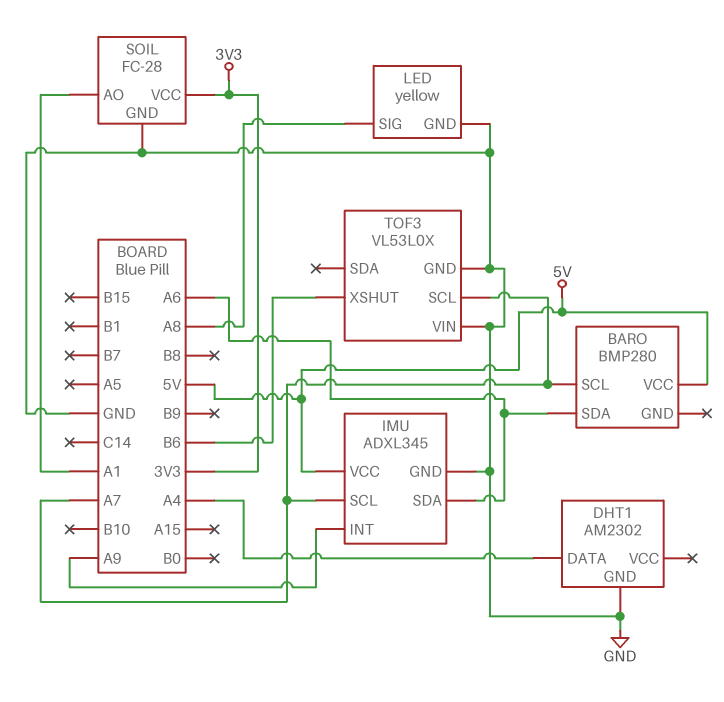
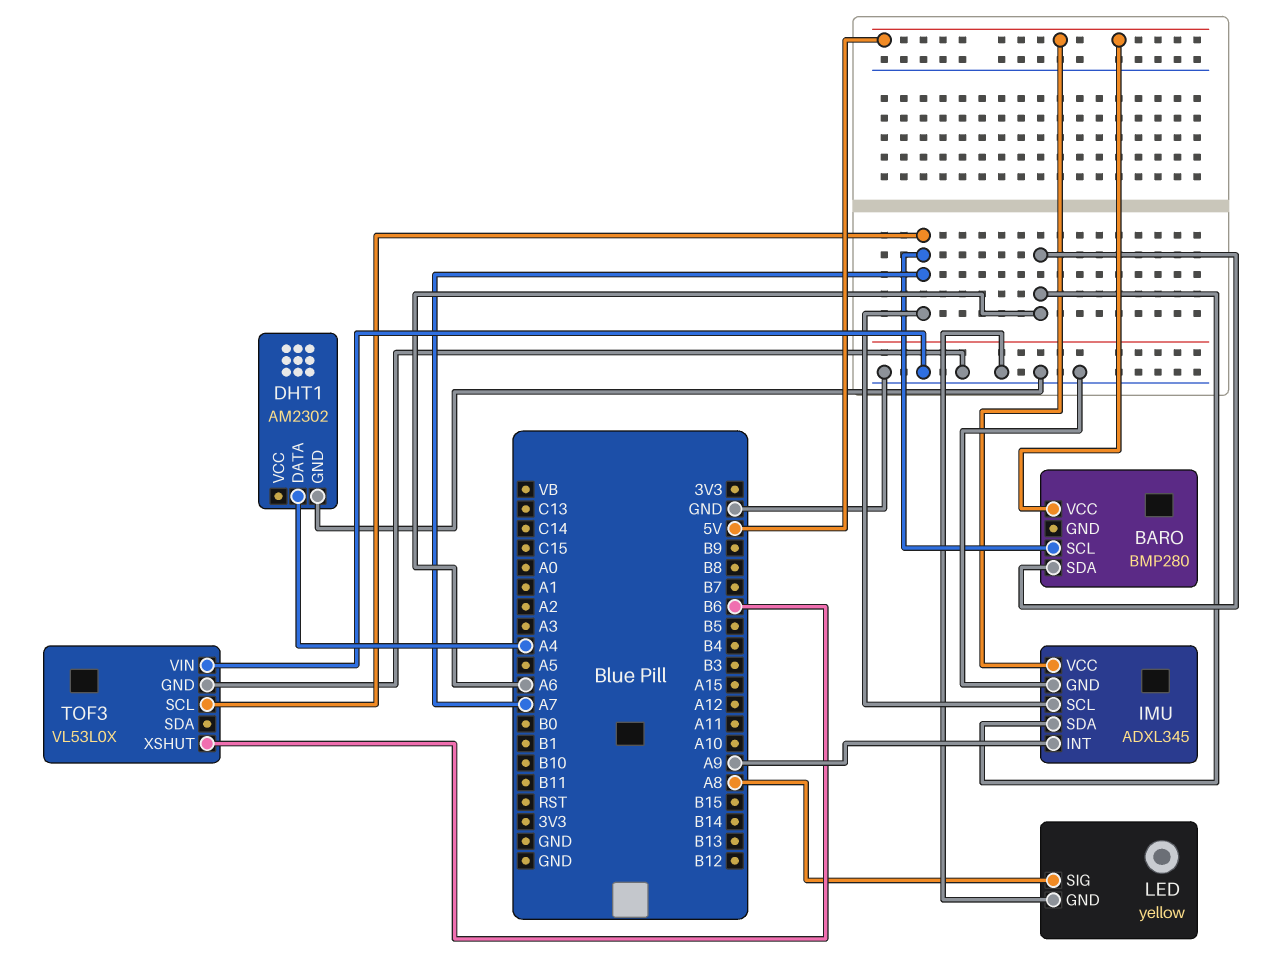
SOIL: FC-28 -> none
SOIL pin AO: A1 -> none
SOIL pin GND: GND -> none
SOIL pin VCC: 3V3 -> none

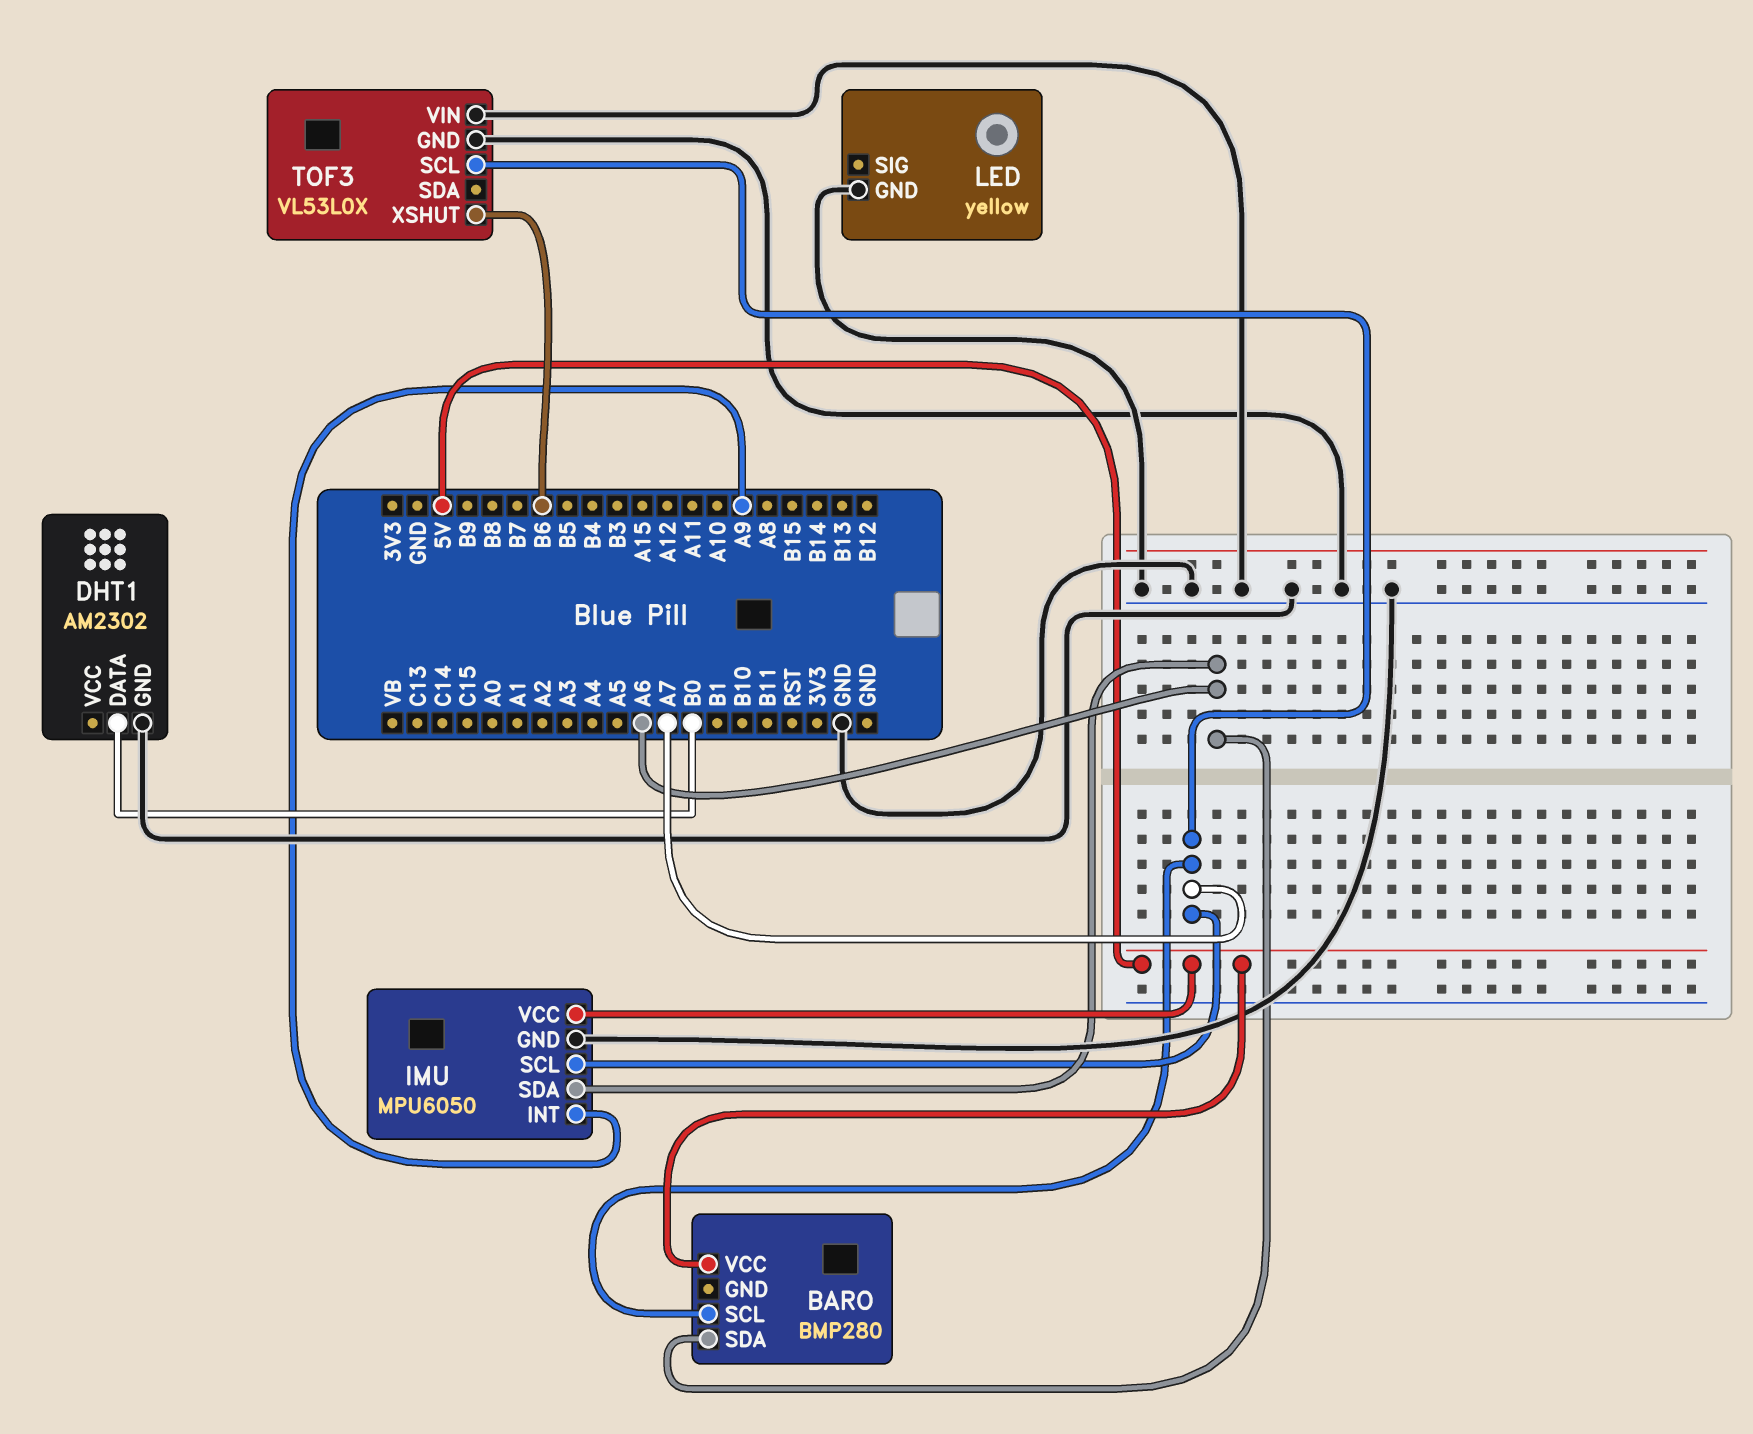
DHT1 pin DATA: A4 -> B0
IMU: ADXL345 -> MPU6050
LED pin SIG: A8 -> none

